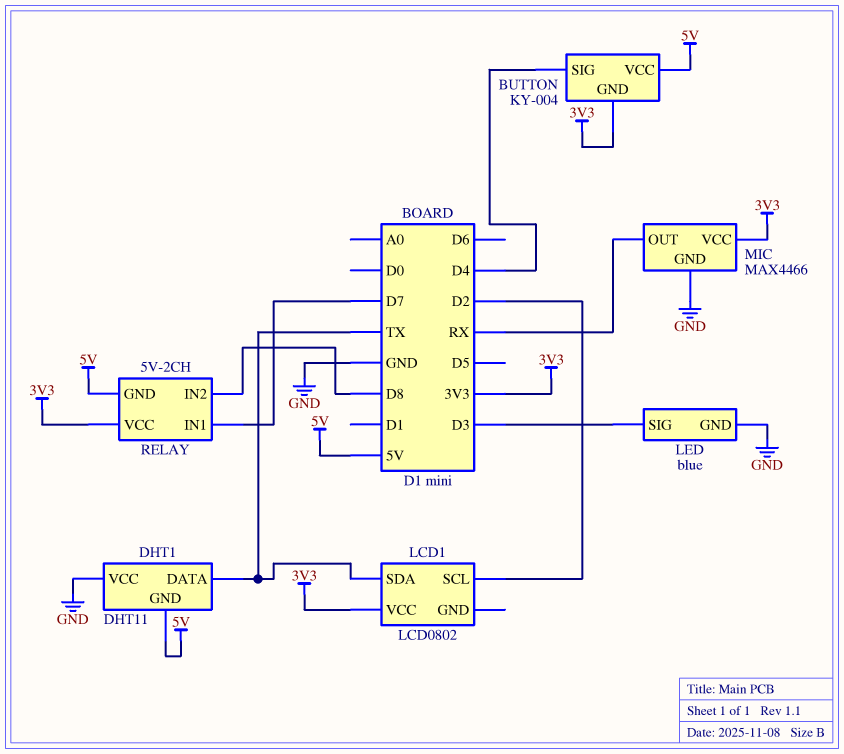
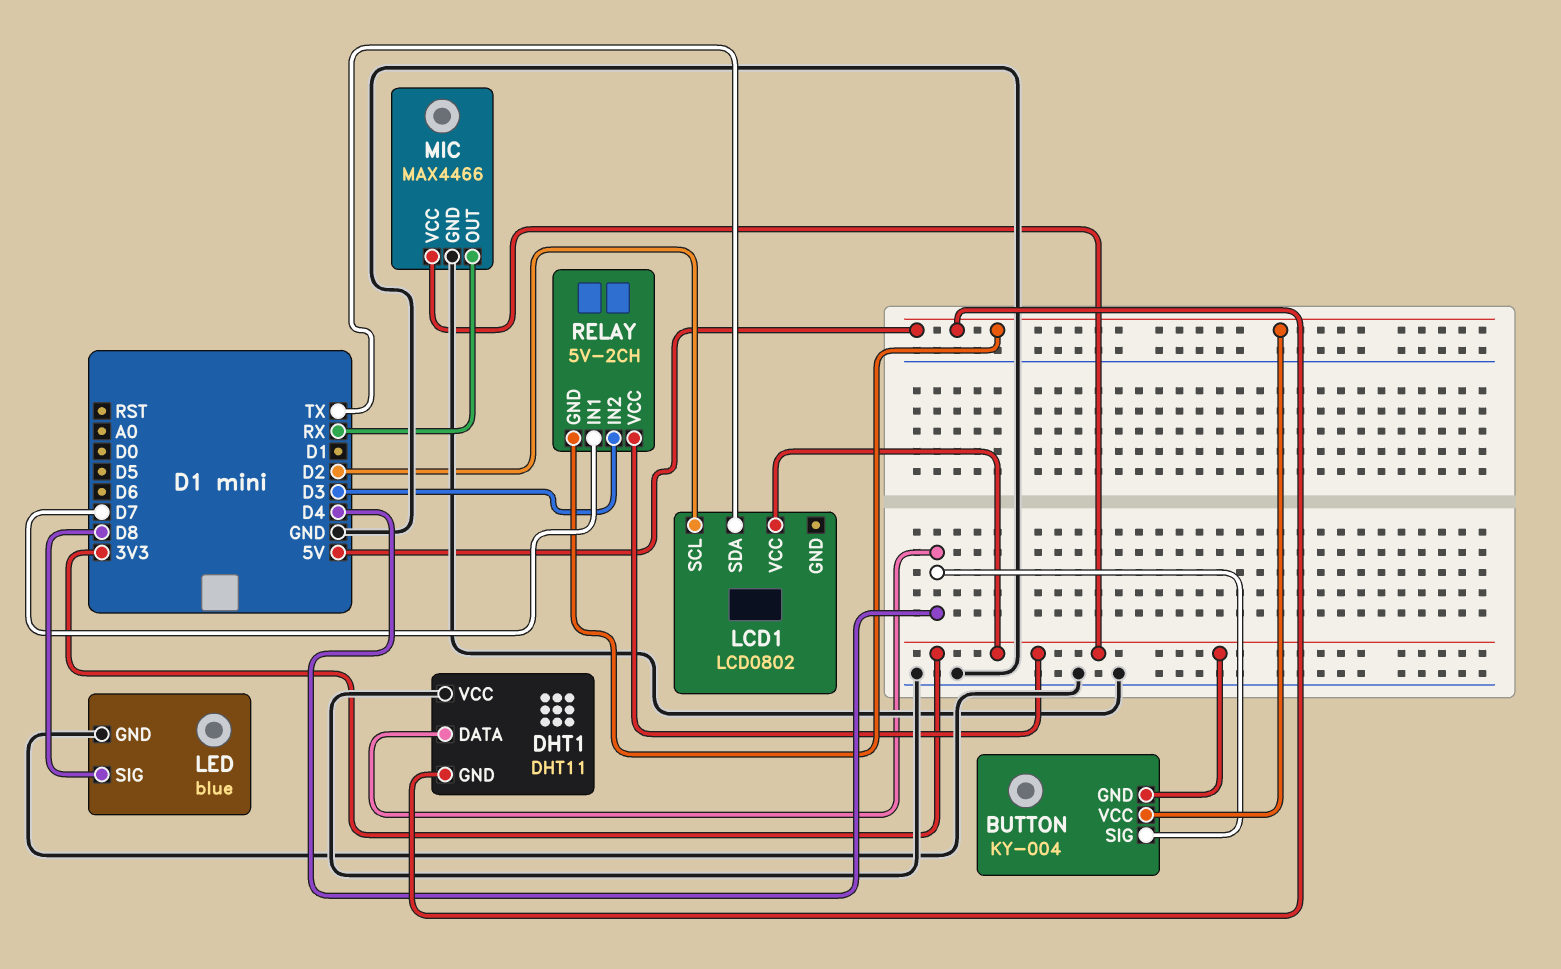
DHT1 pin DATA: TX -> D4
LED pin SIG: D3 -> D8
RELAY pin IN2: D8 -> D3

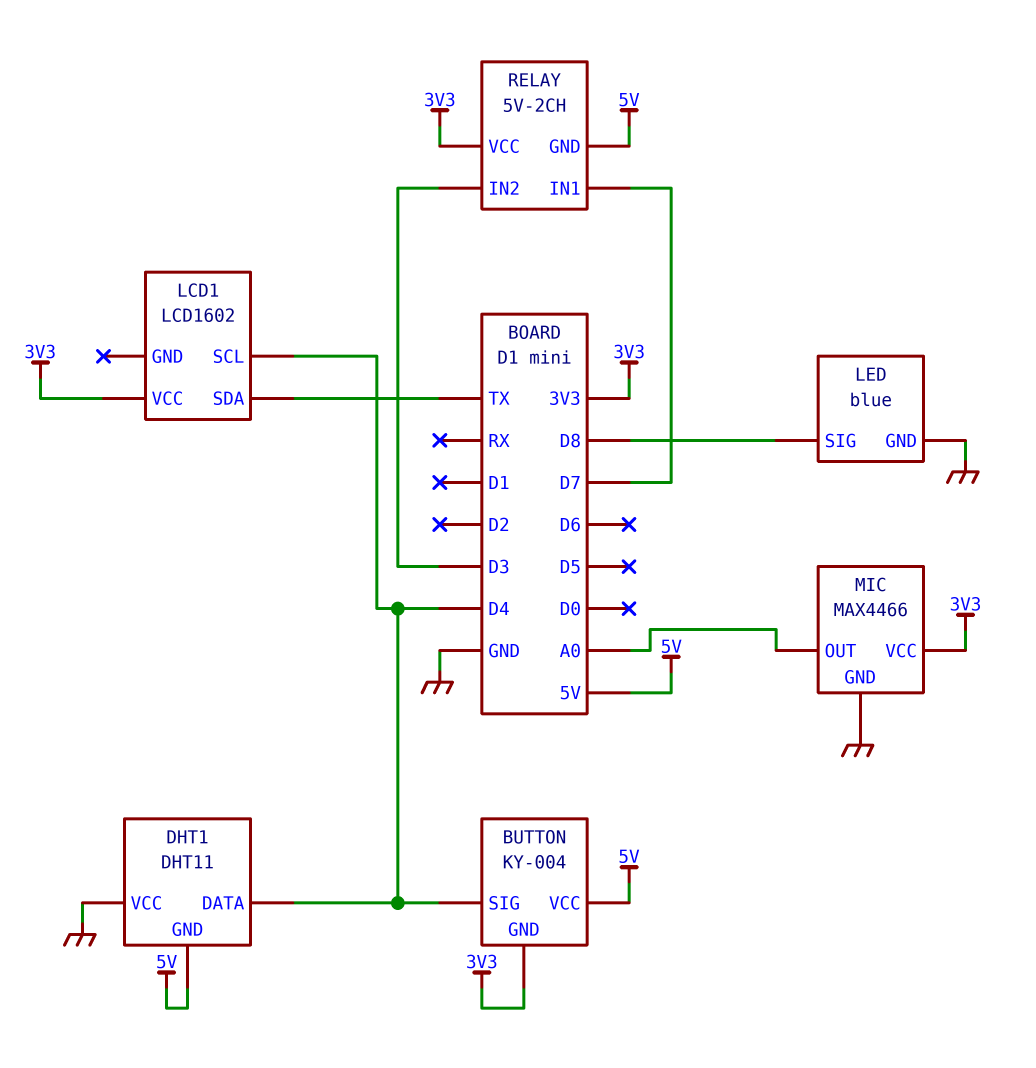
LCD1: LCD0802 -> LCD1602
LCD1 pin SCL: D2 -> D4
MIC pin OUT: RX -> A0

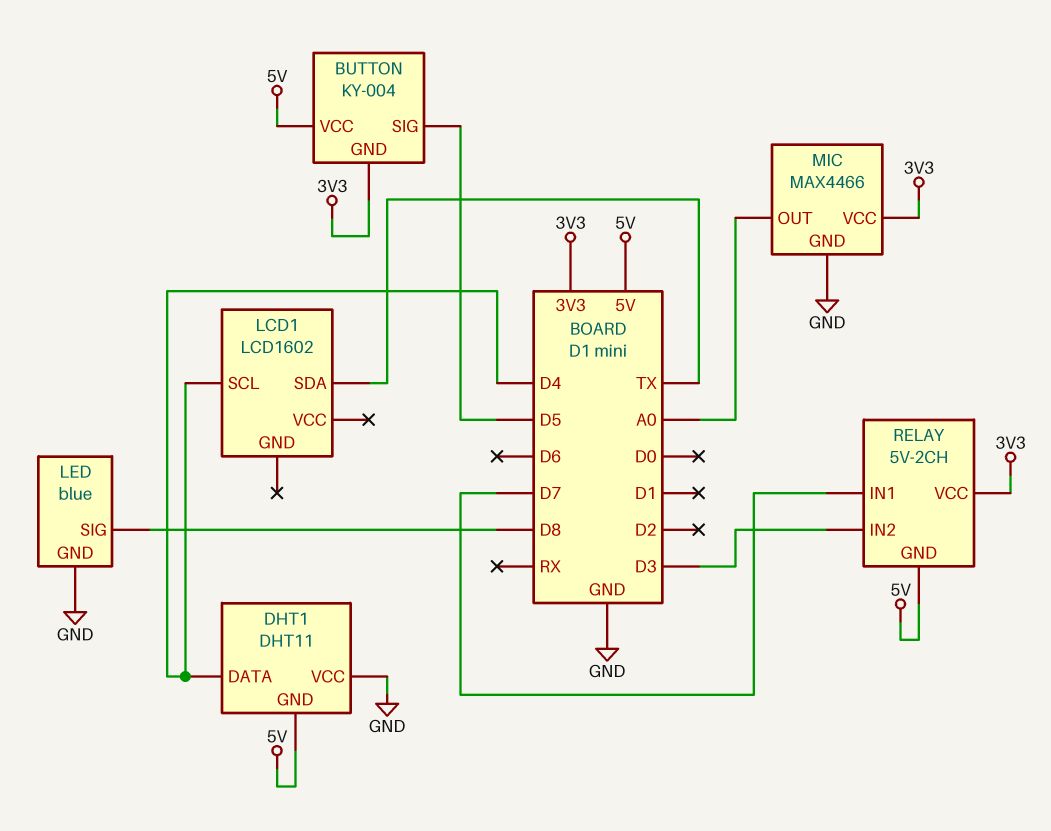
BUTTON pin SIG: D4 -> D5
LCD1 pin VCC: 3V3 -> none

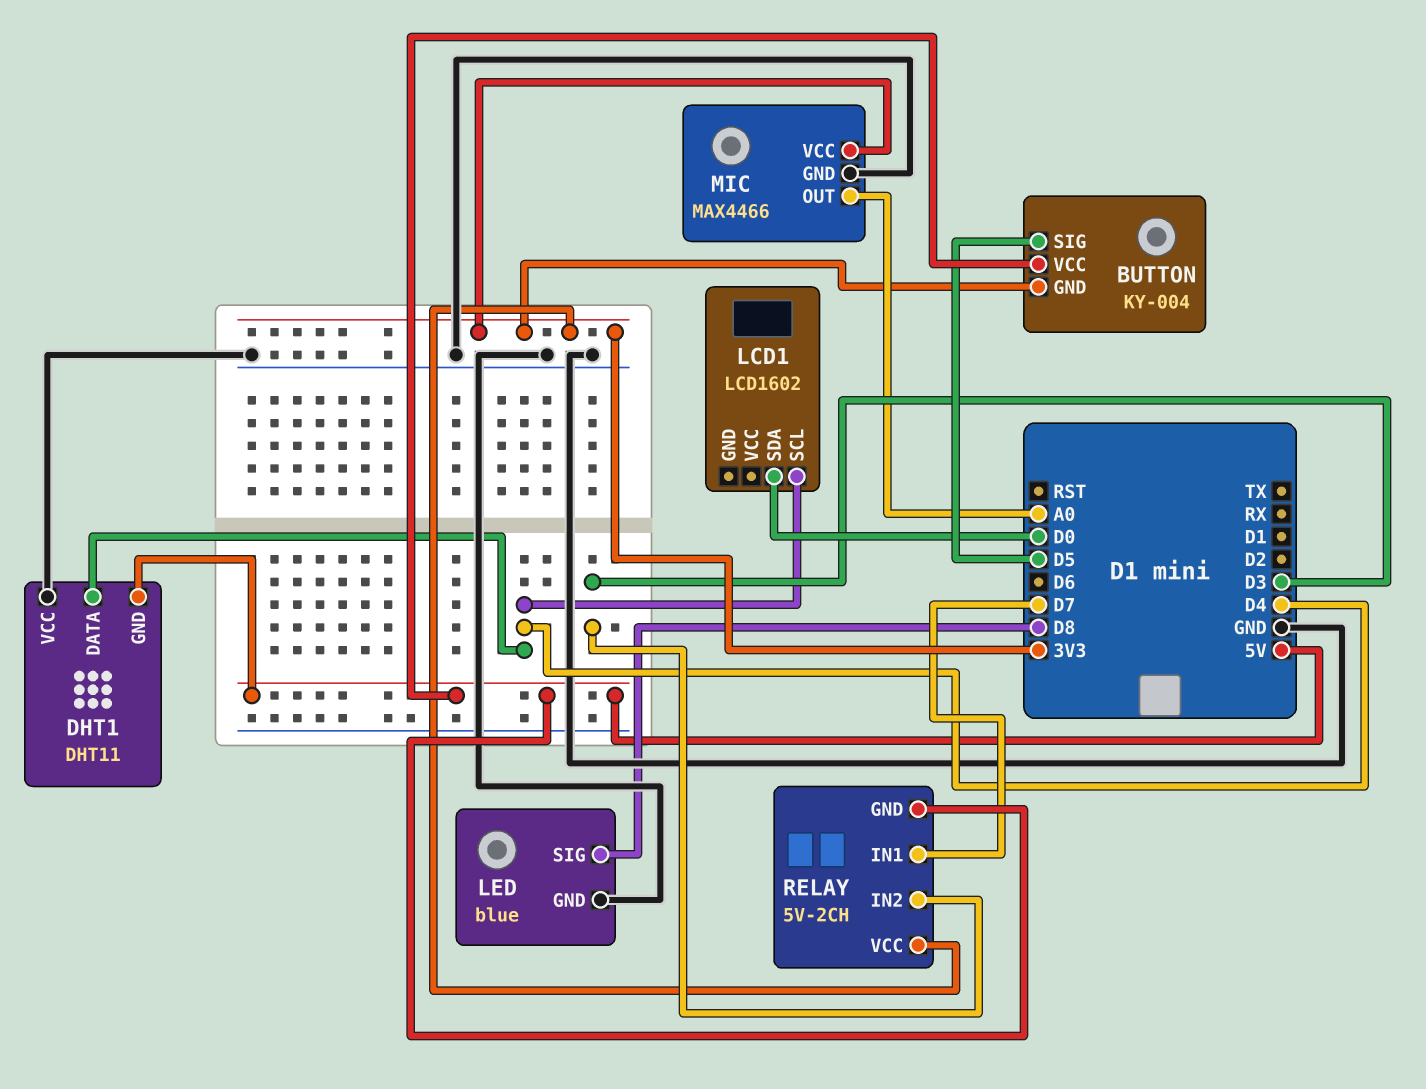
LCD1 pin SDA: TX -> D0

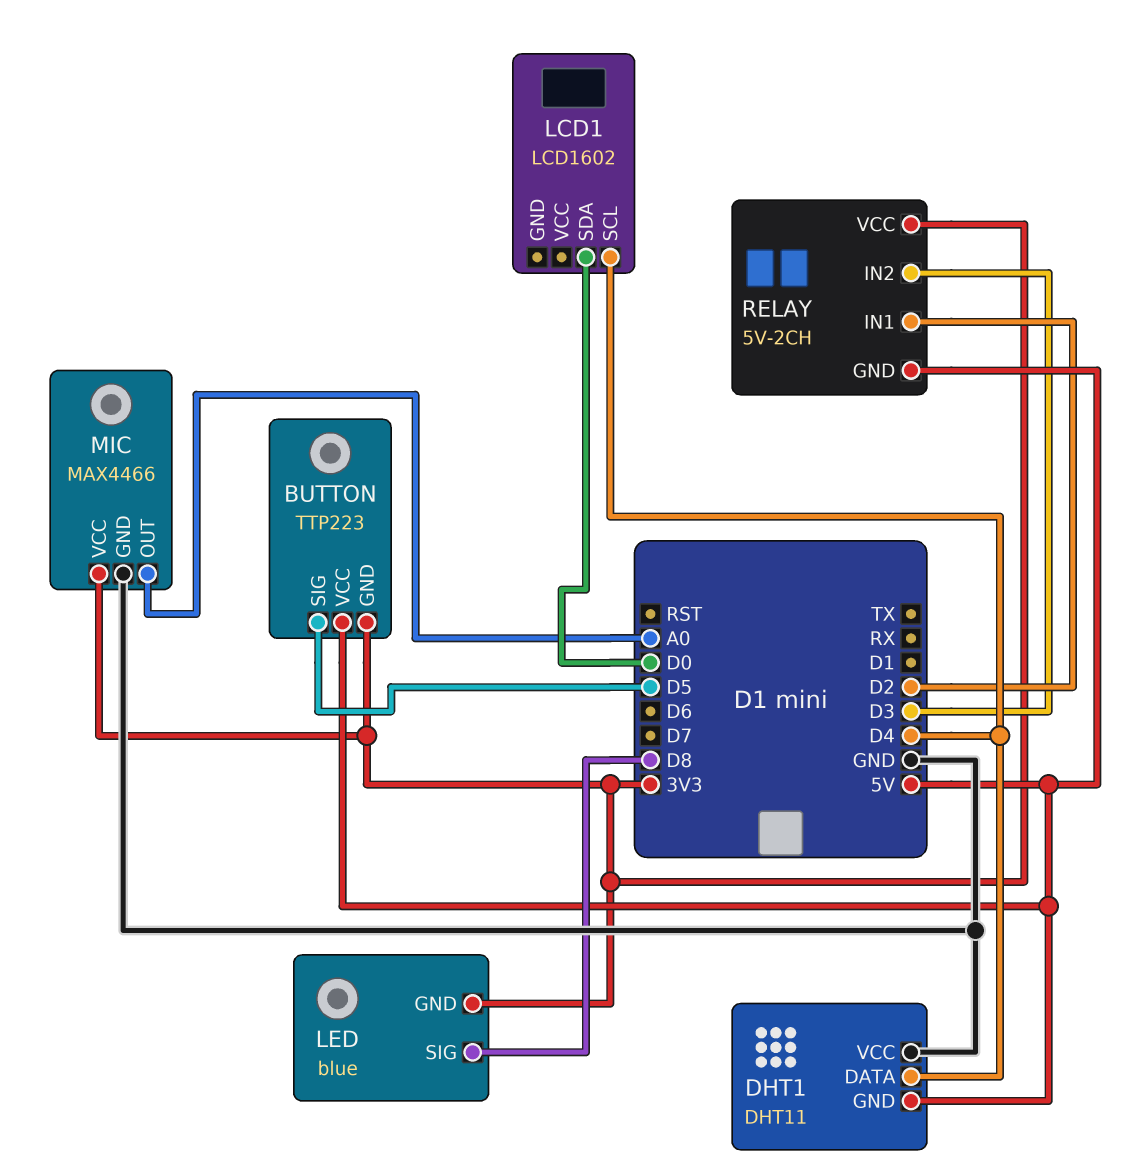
BUTTON: KY-004 -> TTP223
LED pin GND: GND -> 3V3
RELAY pin IN1: D7 -> D2

